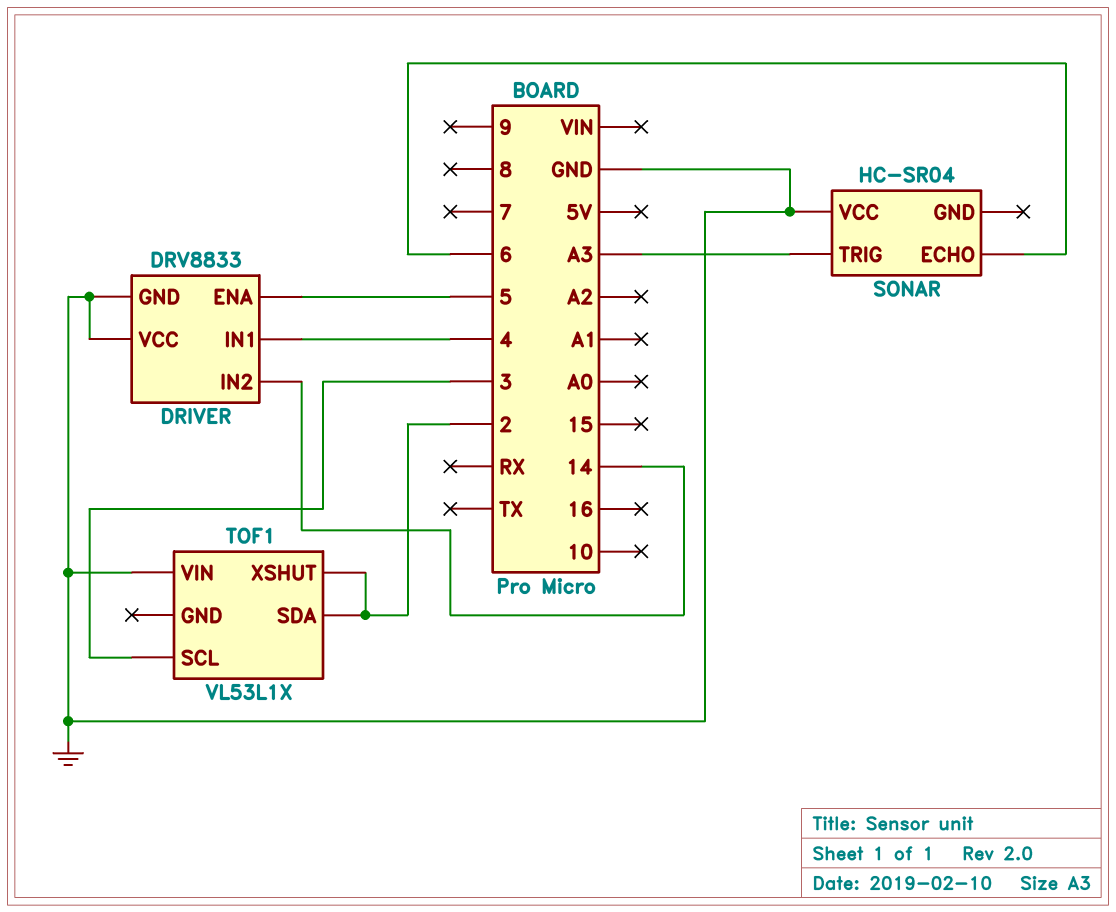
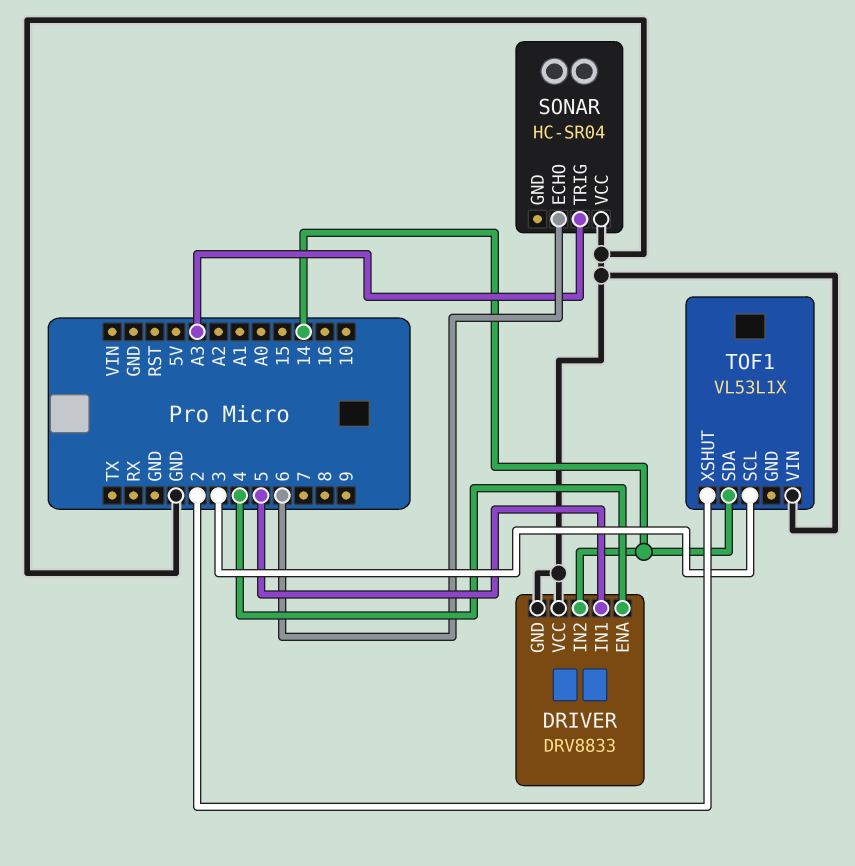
DRIVER pin ENA: 5 -> 4
DRIVER pin IN1: 4 -> 5
TOF1 pin SDA: 2 -> 14

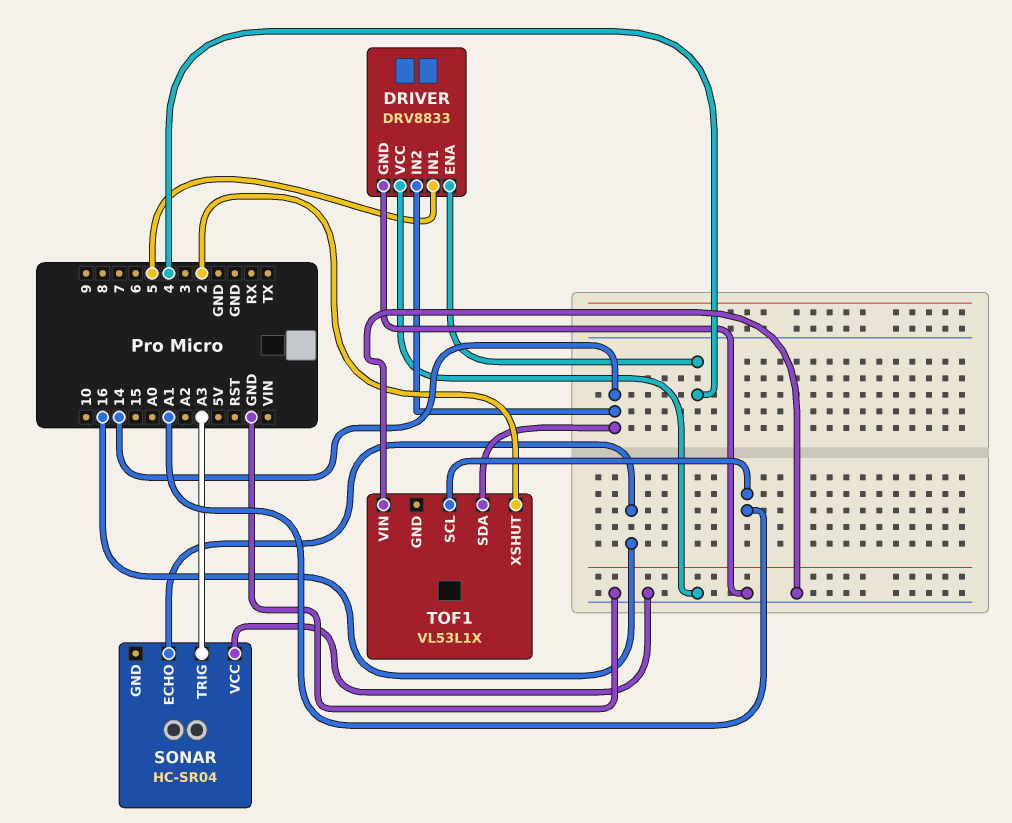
SONAR pin ECHO: 6 -> 16
TOF1 pin SCL: 3 -> A1

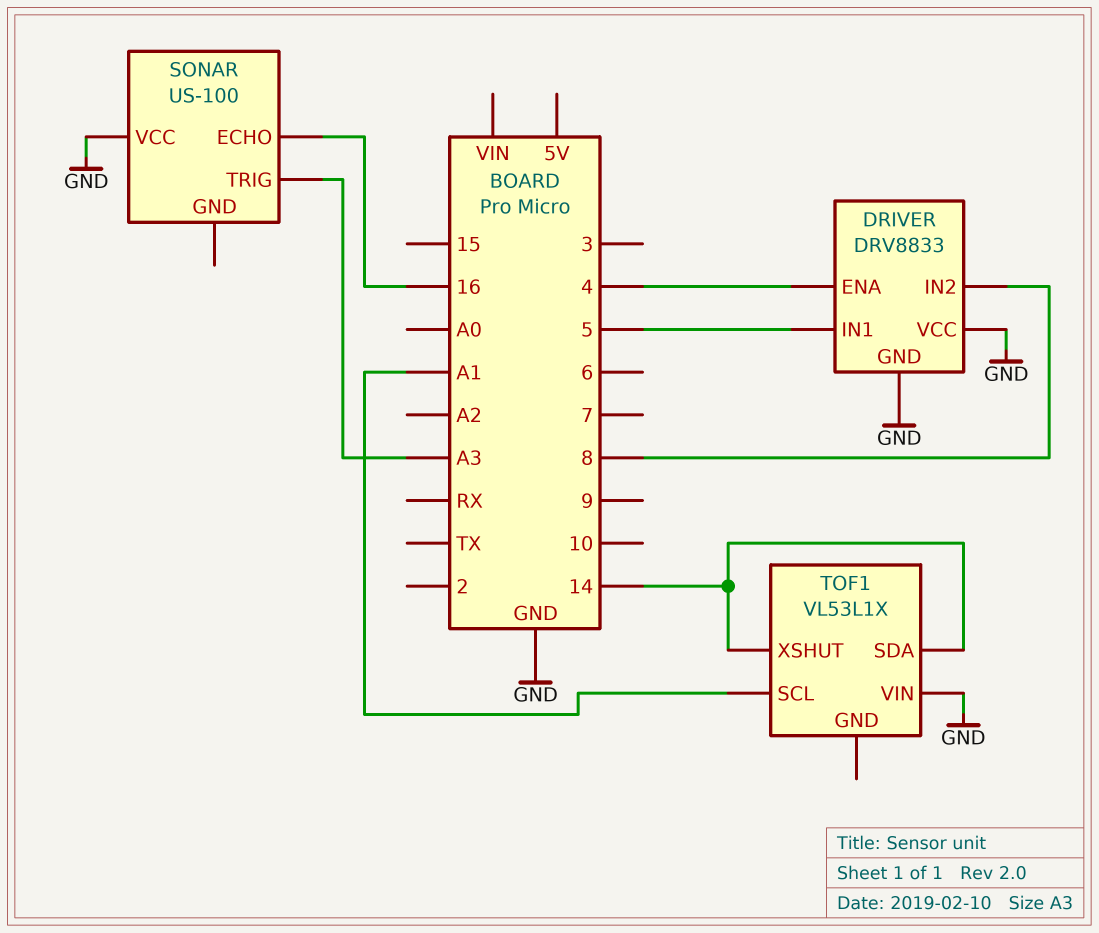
DRIVER pin IN2: 14 -> 8
SONAR: HC-SR04 -> US-100
TOF1 pin XSHUT: 2 -> 14

